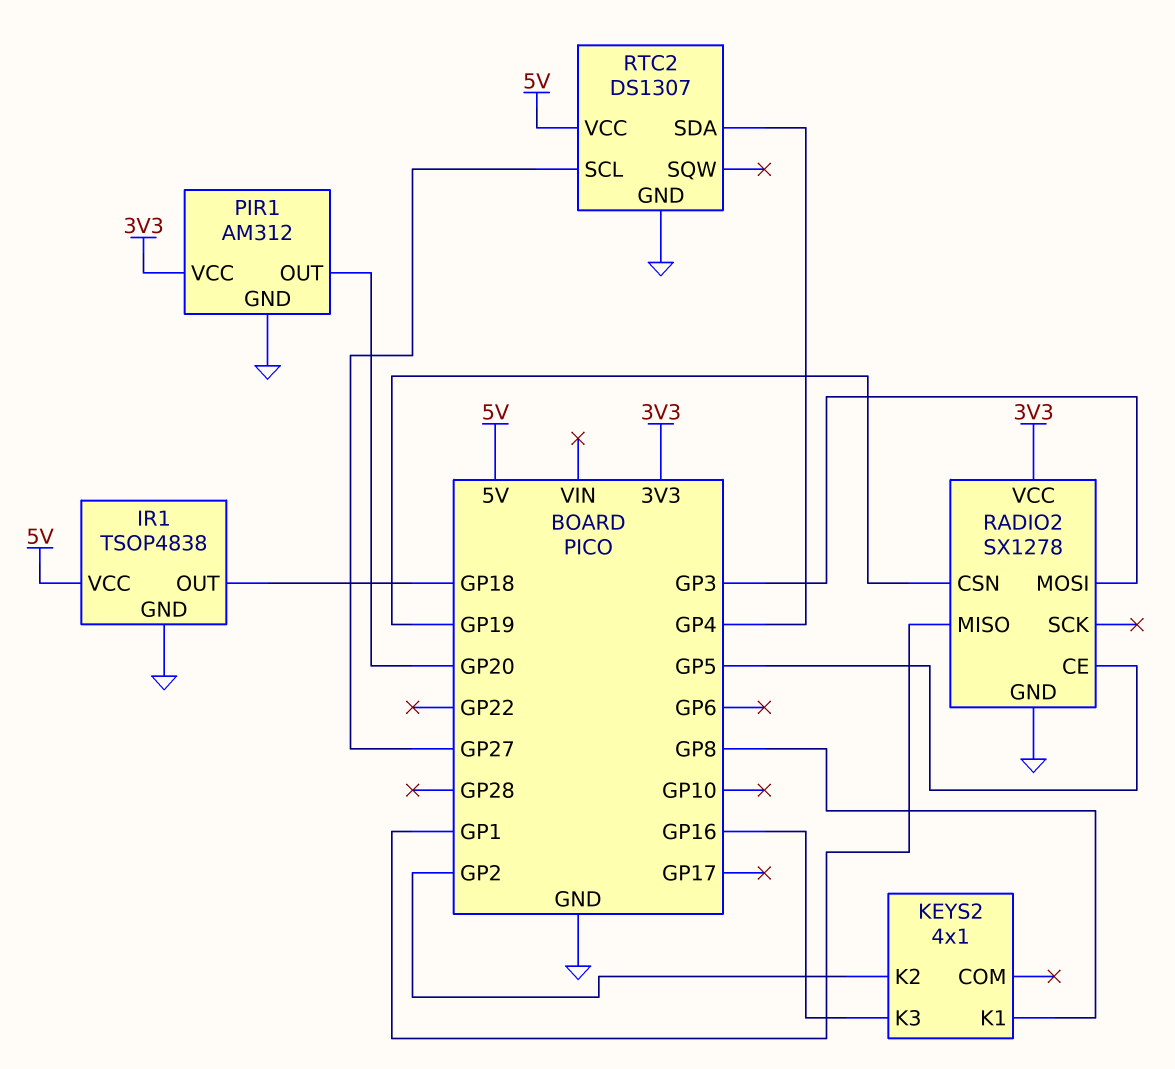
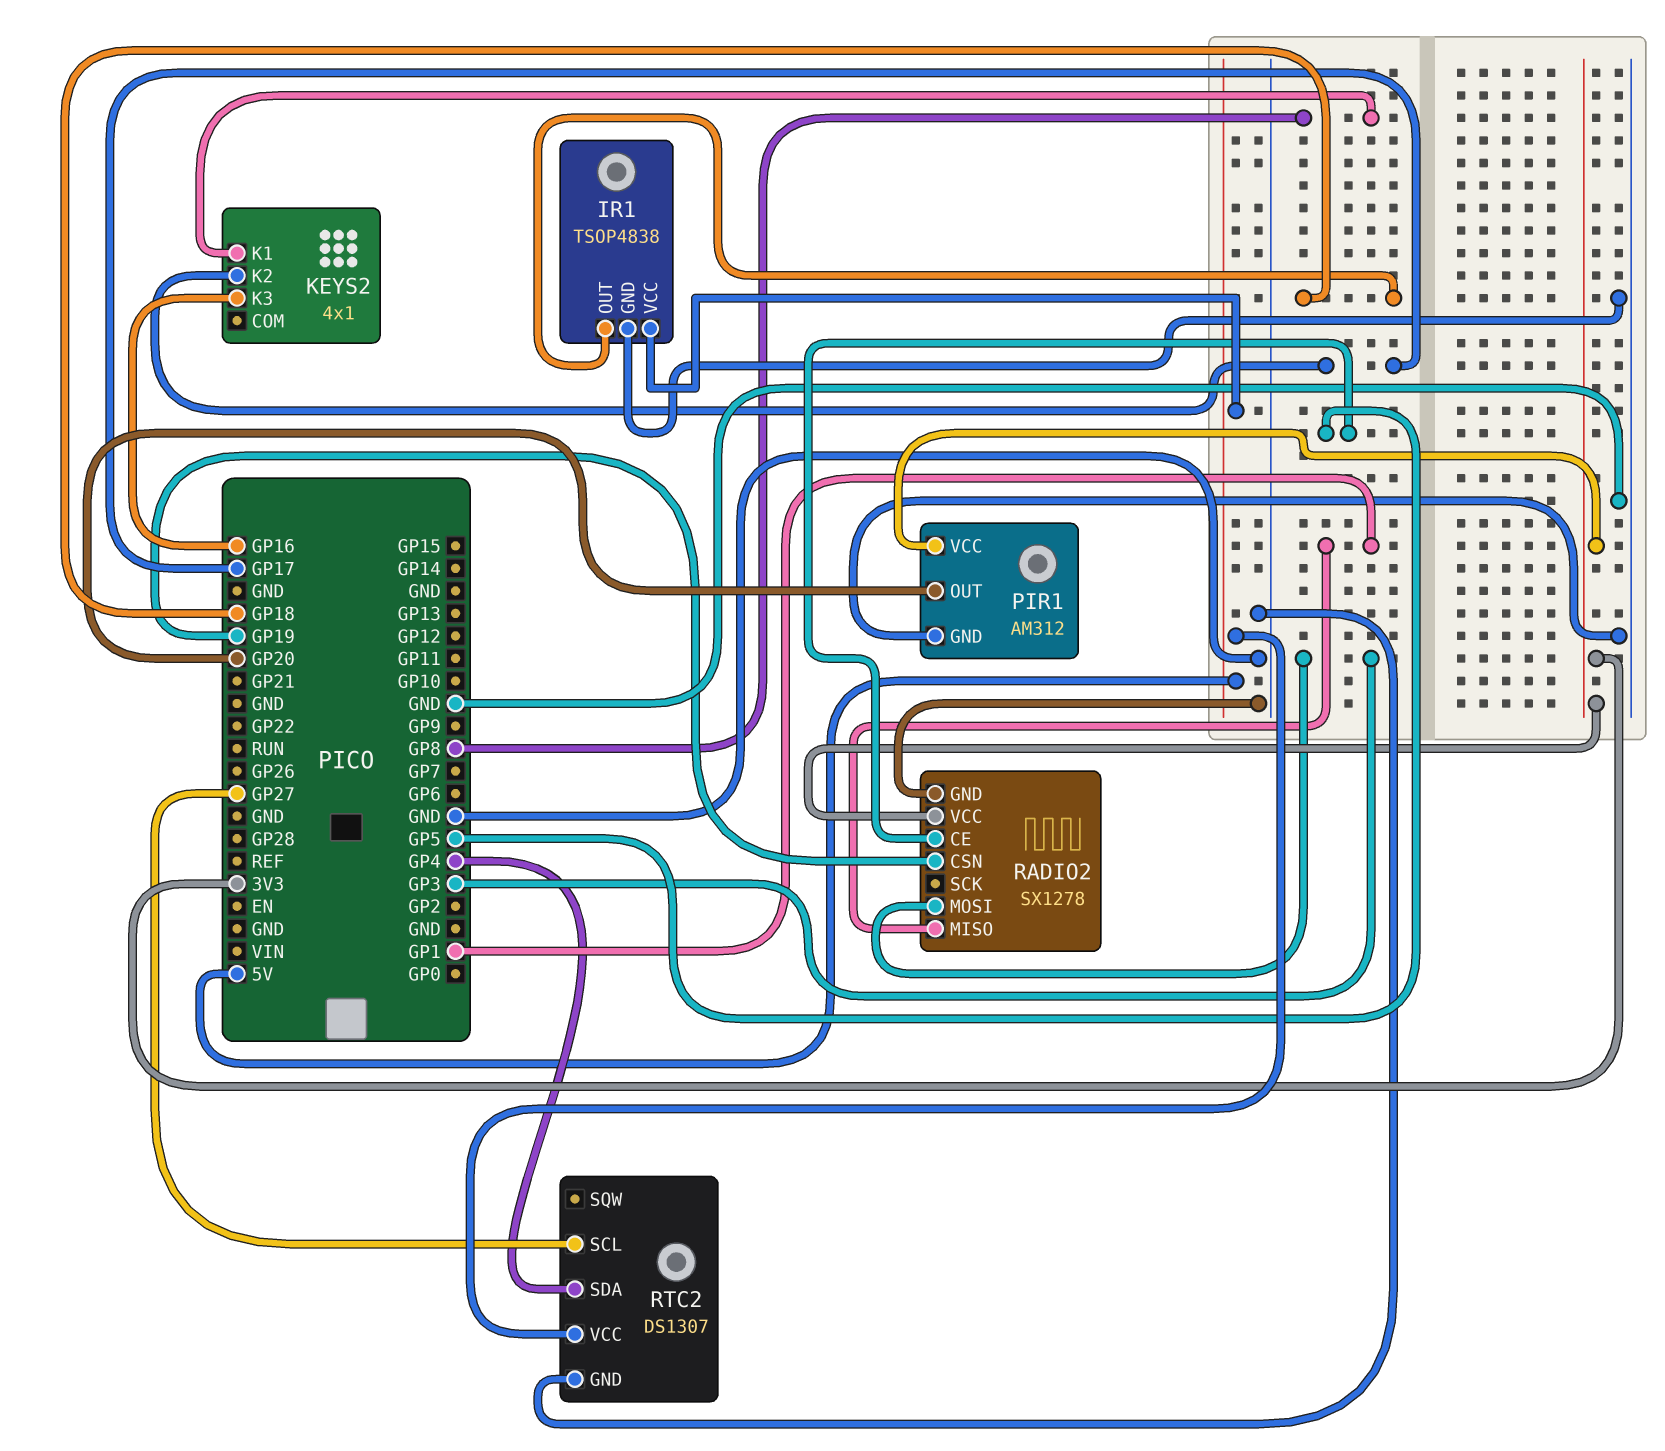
KEYS2 pin K2: GP2 -> GP17

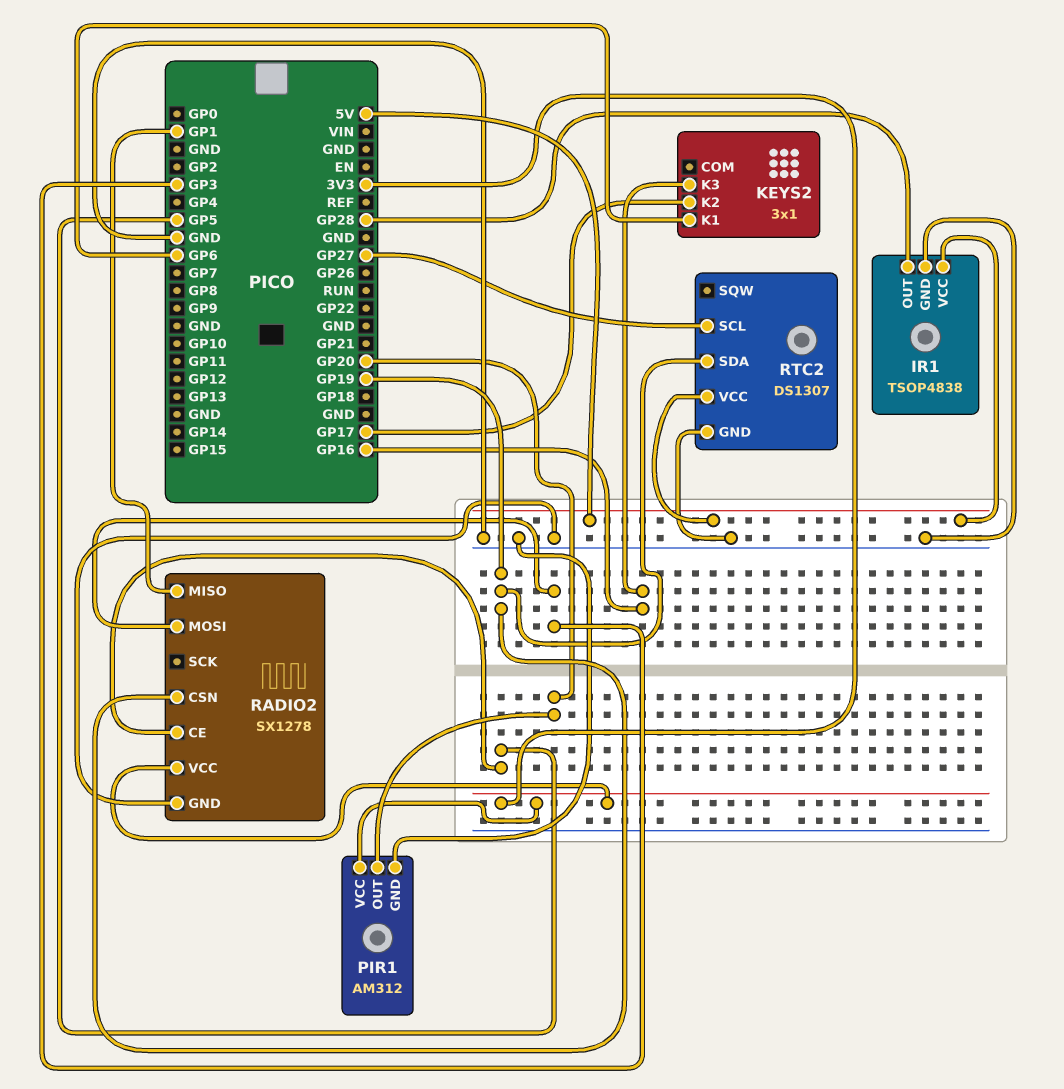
IR1 pin OUT: GP18 -> GP28
KEYS2: 4x1 -> 3x1
KEYS2 pin K1: GP8 -> GP6
RTC2 pin SDA: GP4 -> GP19

